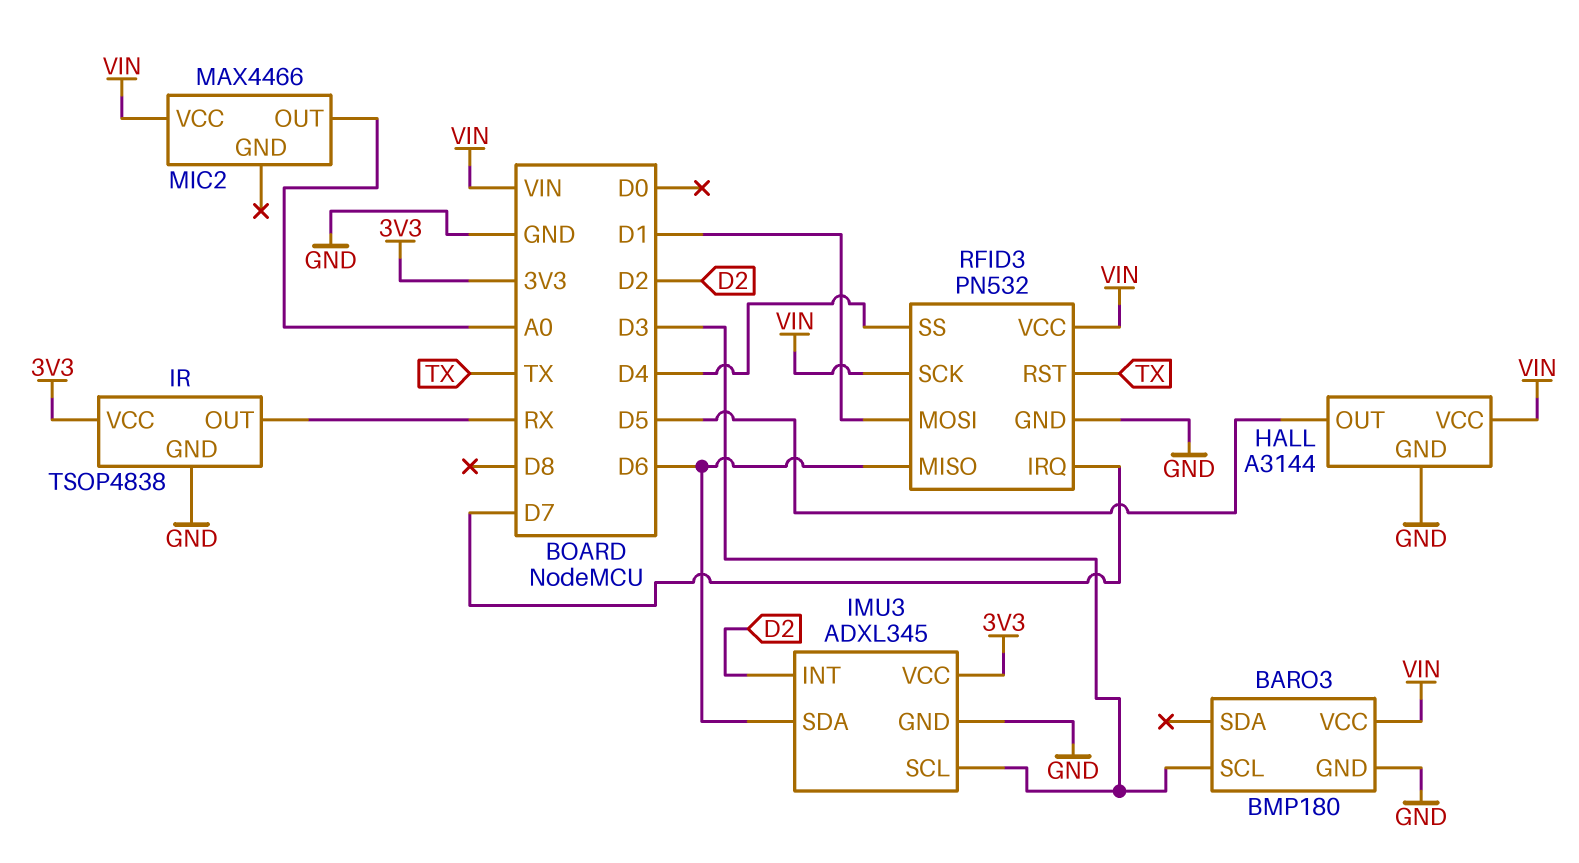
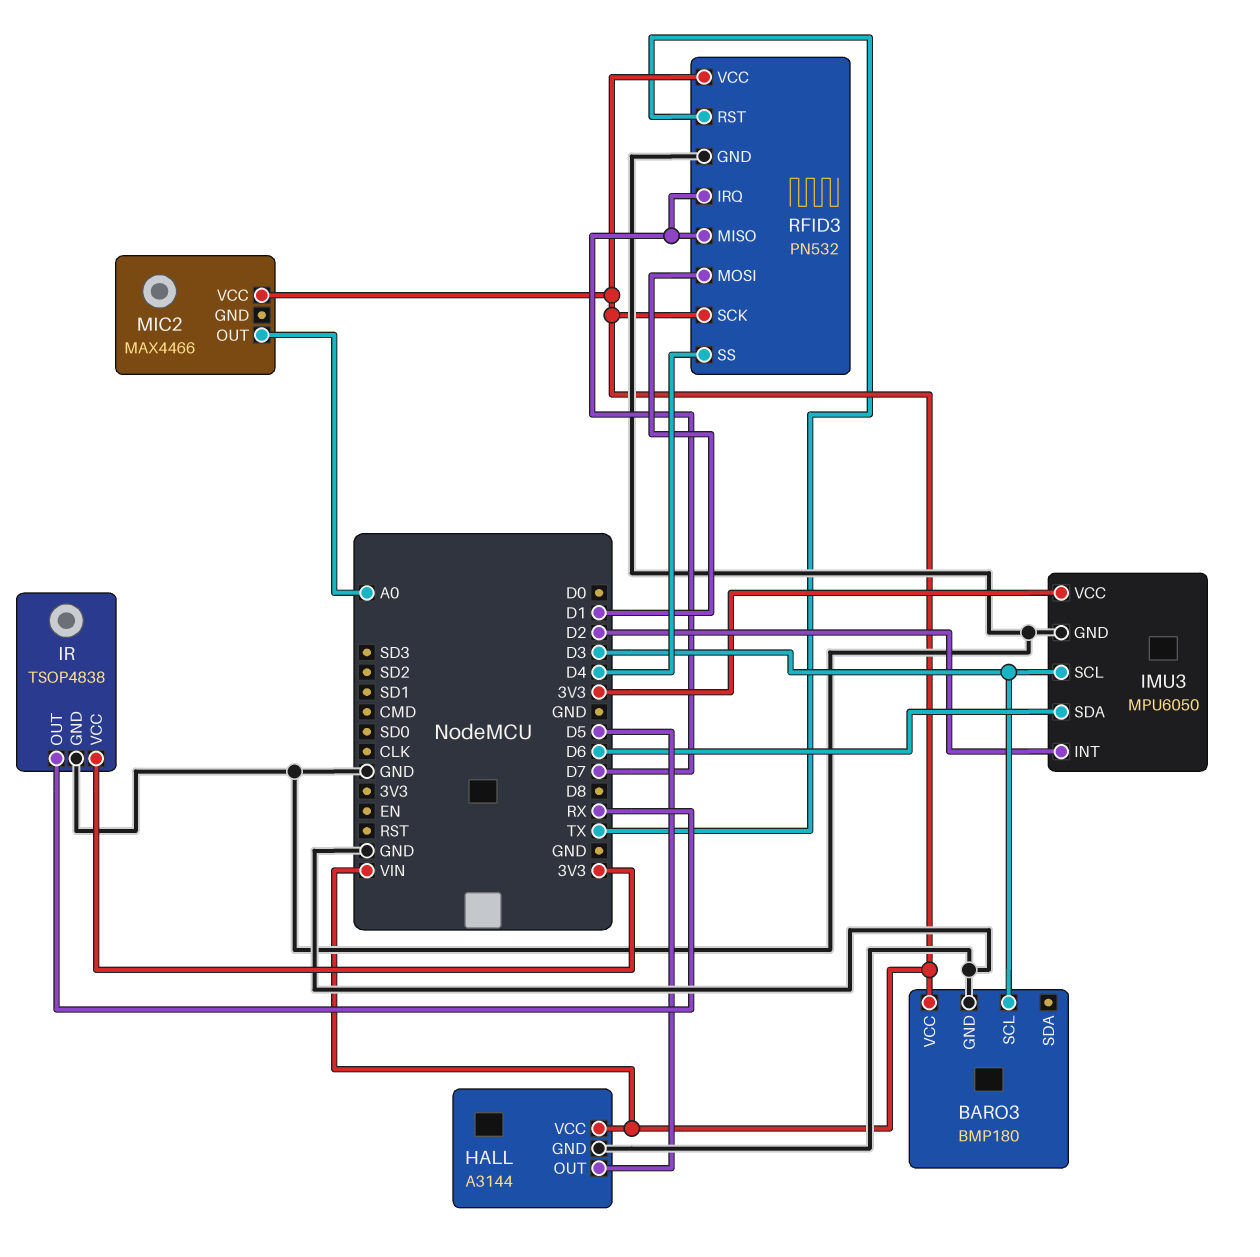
IMU3: ADXL345 -> MPU6050
RFID3 pin MISO: D6 -> D7

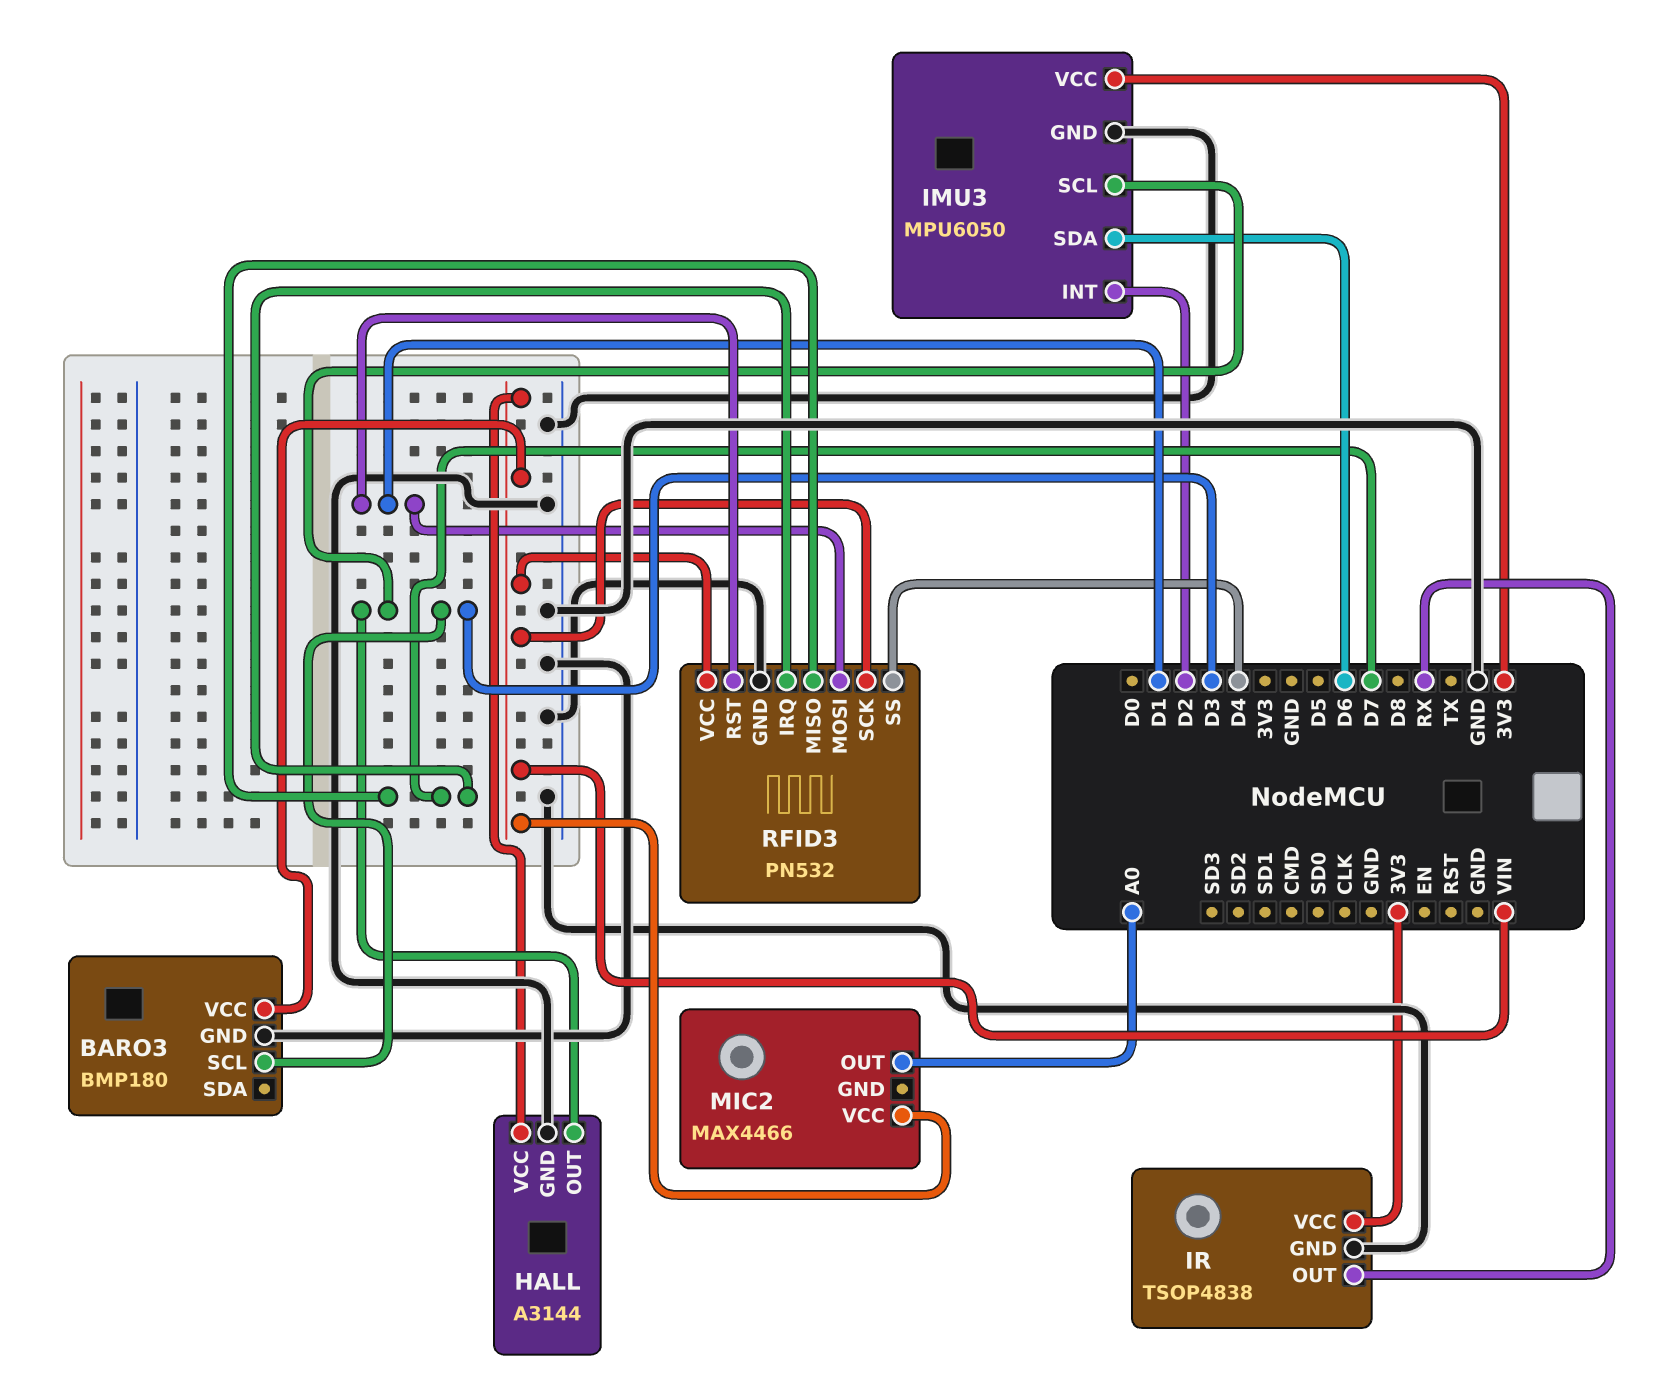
HALL pin OUT: D5 -> D3
RFID3 pin RST: TX -> D1

